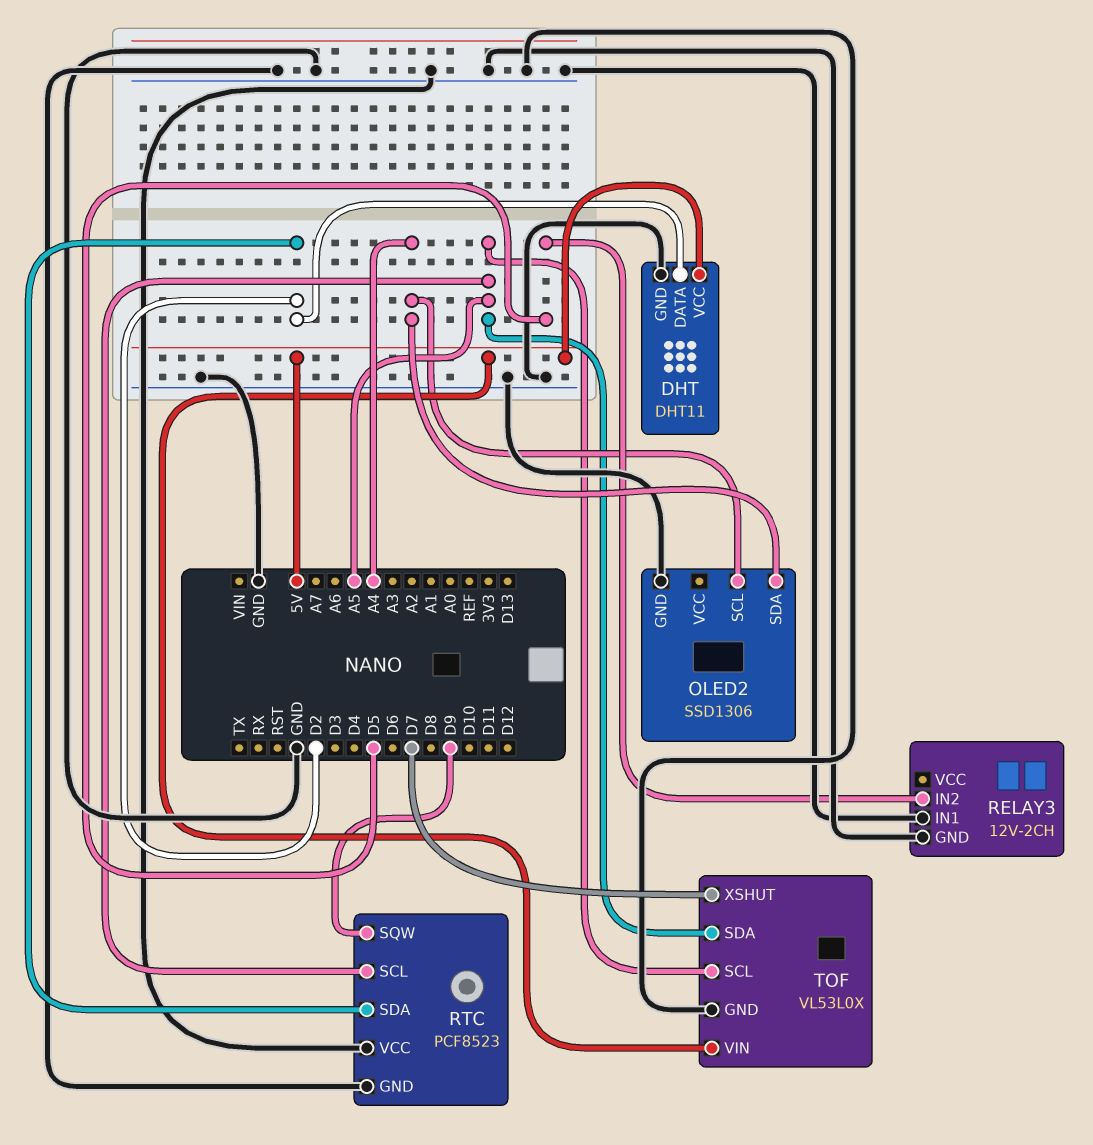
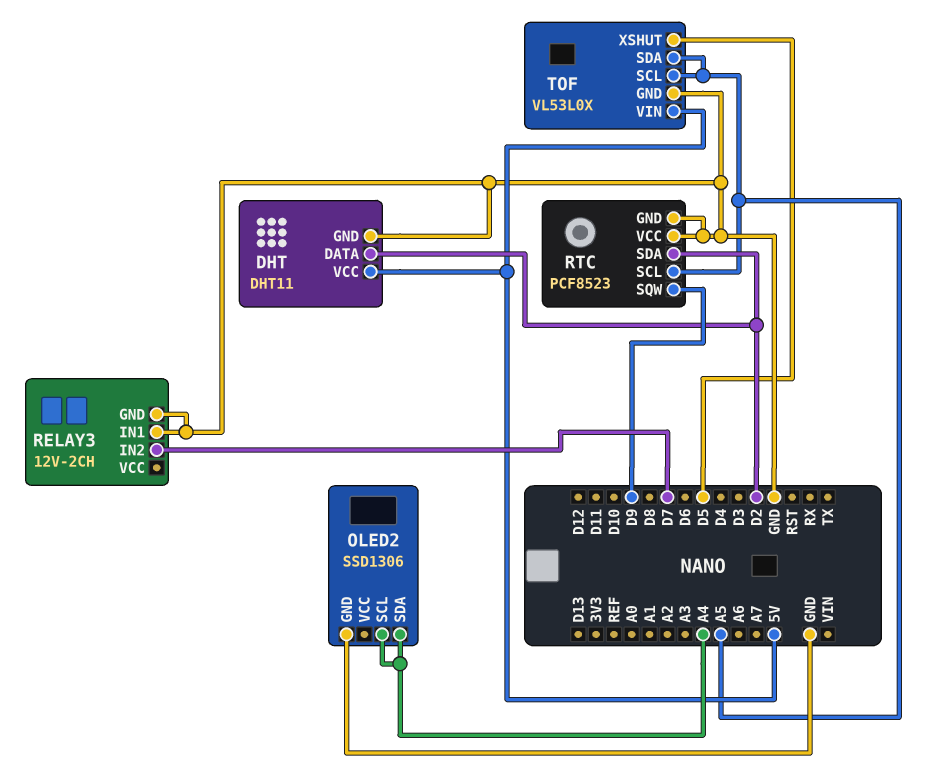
RELAY3 pin IN2: D5 -> D7
TOF pin XSHUT: D7 -> D5

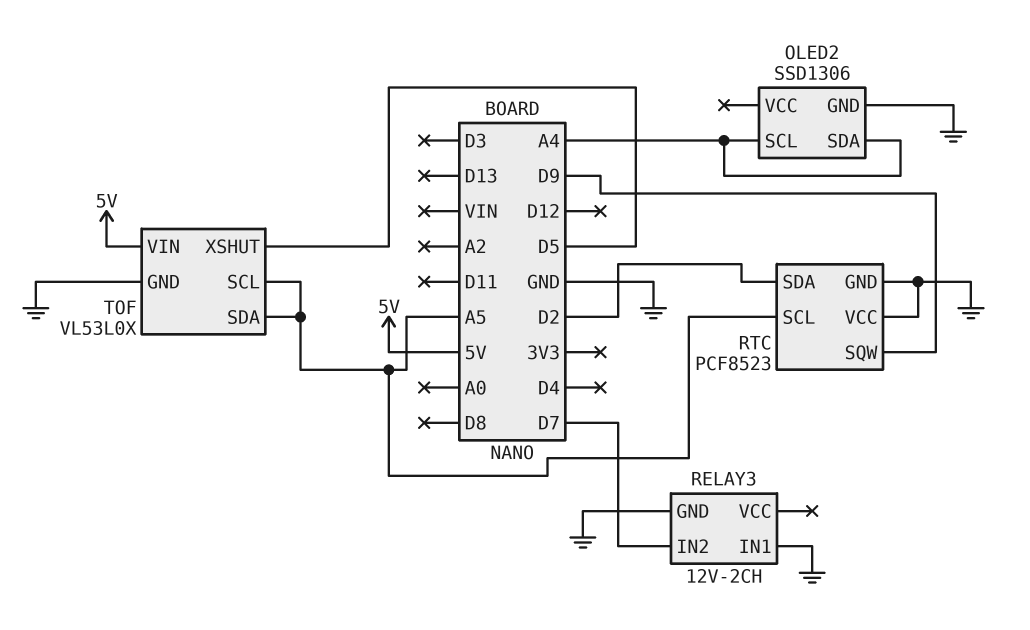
DHT: DHT11 -> none
DHT pin DATA: D2 -> none
DHT pin GND: GND -> none
DHT pin VCC: 5V -> none

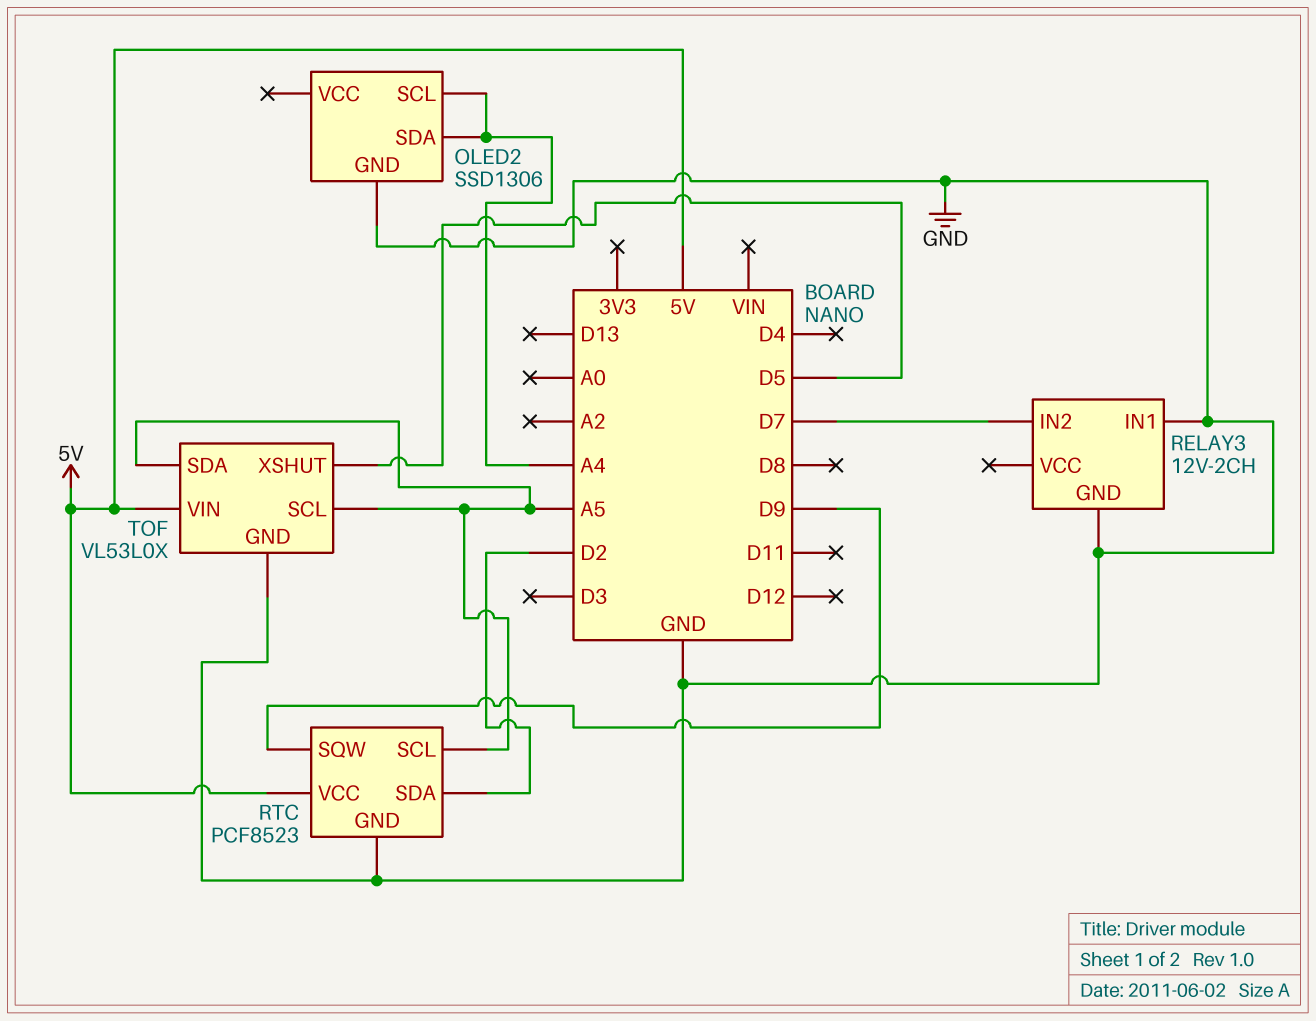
RTC pin VCC: GND -> 5V

